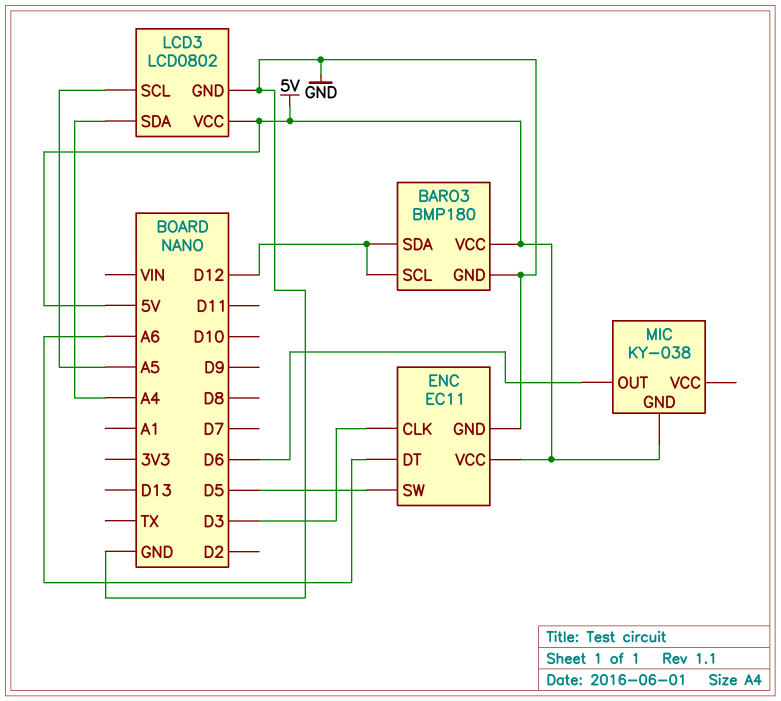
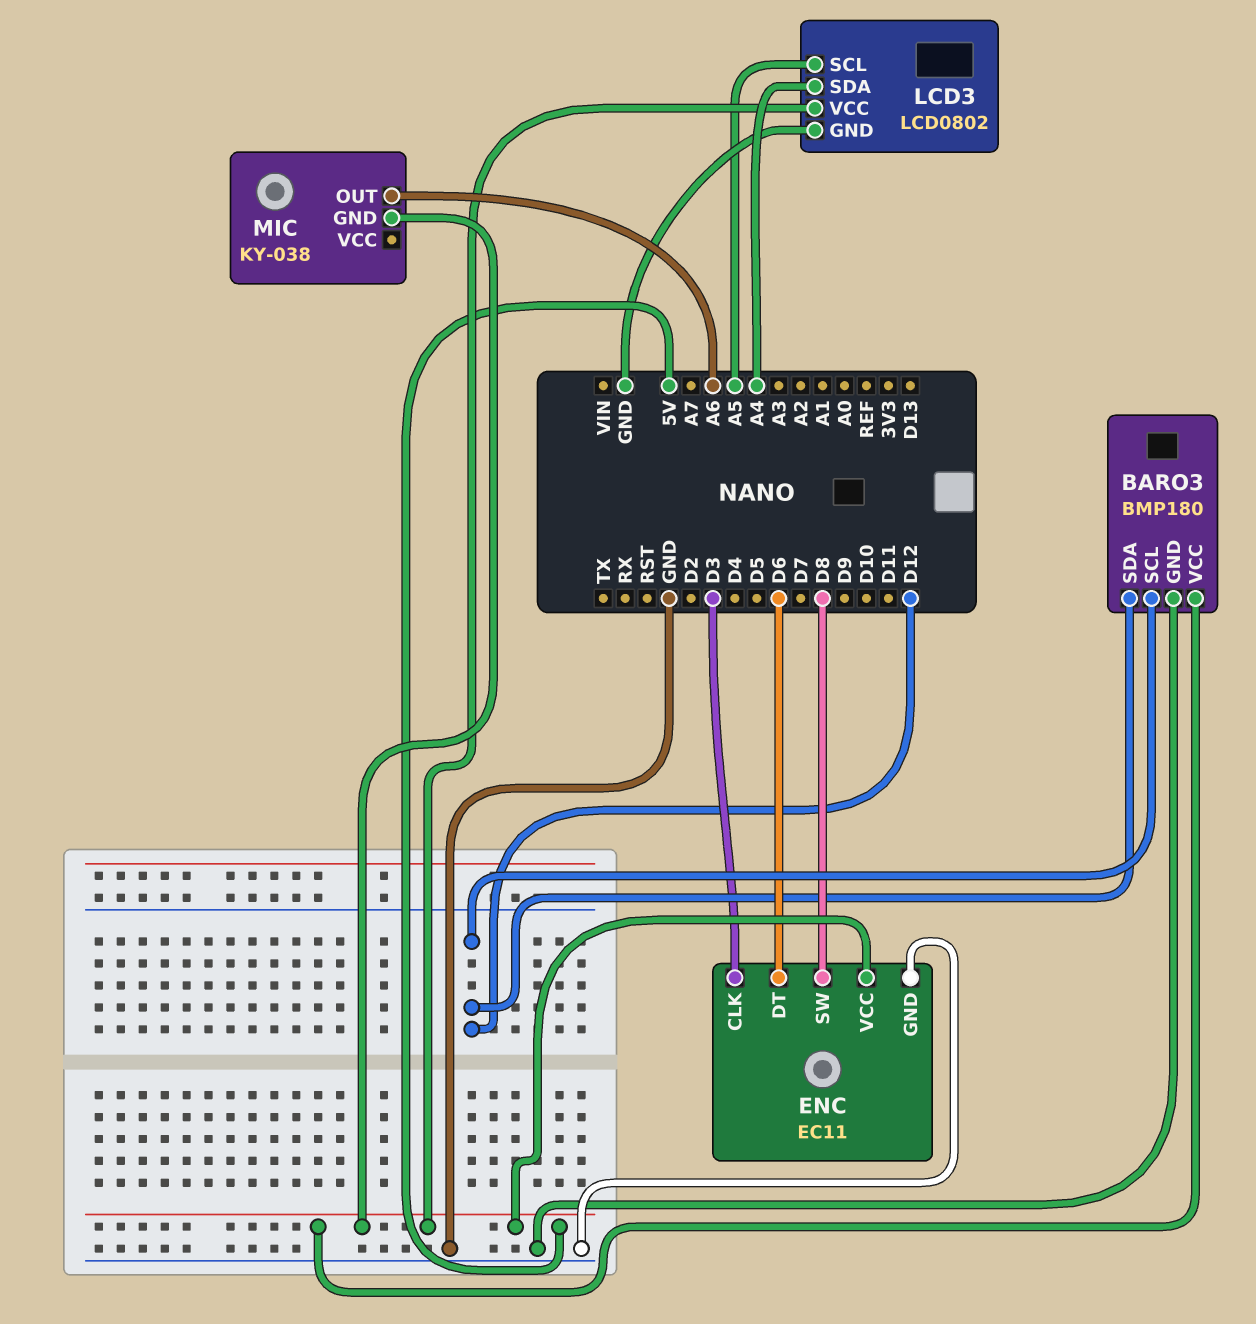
ENC pin DT: A6 -> D6
ENC pin SW: D5 -> D8
MIC pin OUT: D6 -> A6

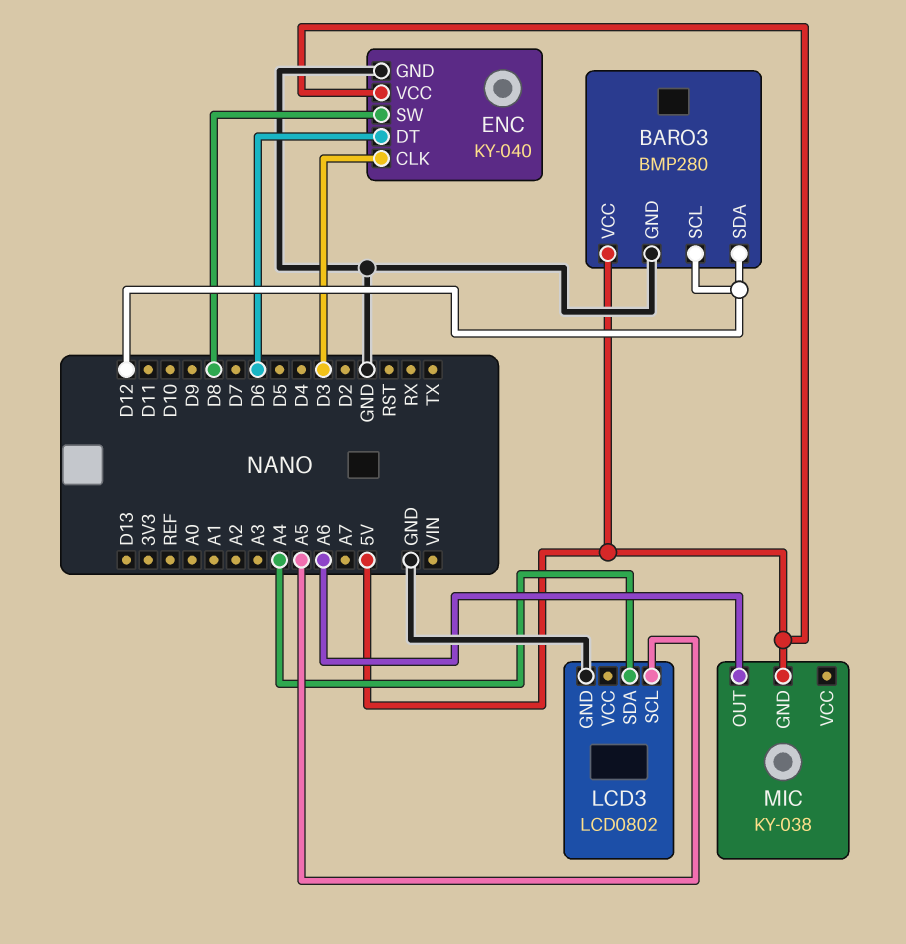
BARO3: BMP180 -> BMP280
ENC: EC11 -> KY-040
LCD3 pin VCC: 5V -> none

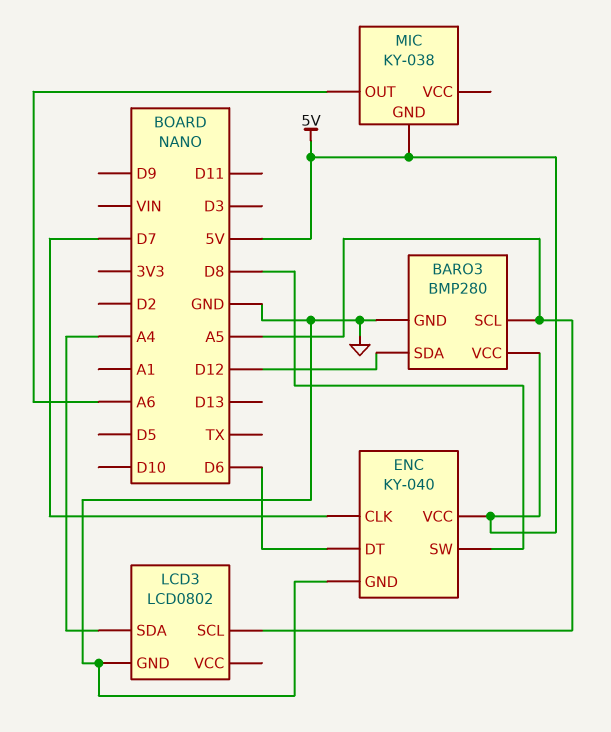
BARO3 pin SCL: D12 -> A5
ENC pin CLK: D3 -> D7

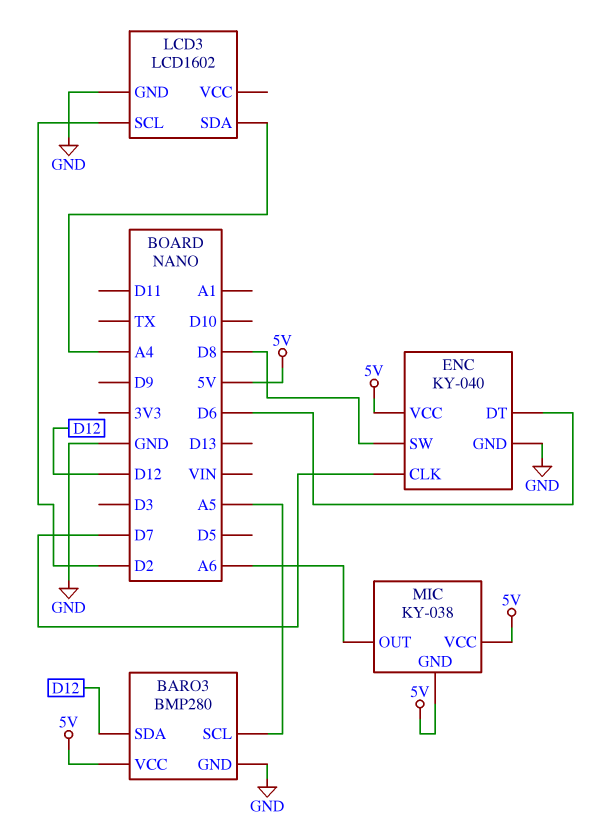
LCD3: LCD0802 -> LCD1602
LCD3 pin SCL: A5 -> D2
MIC pin VCC: none -> 5V

